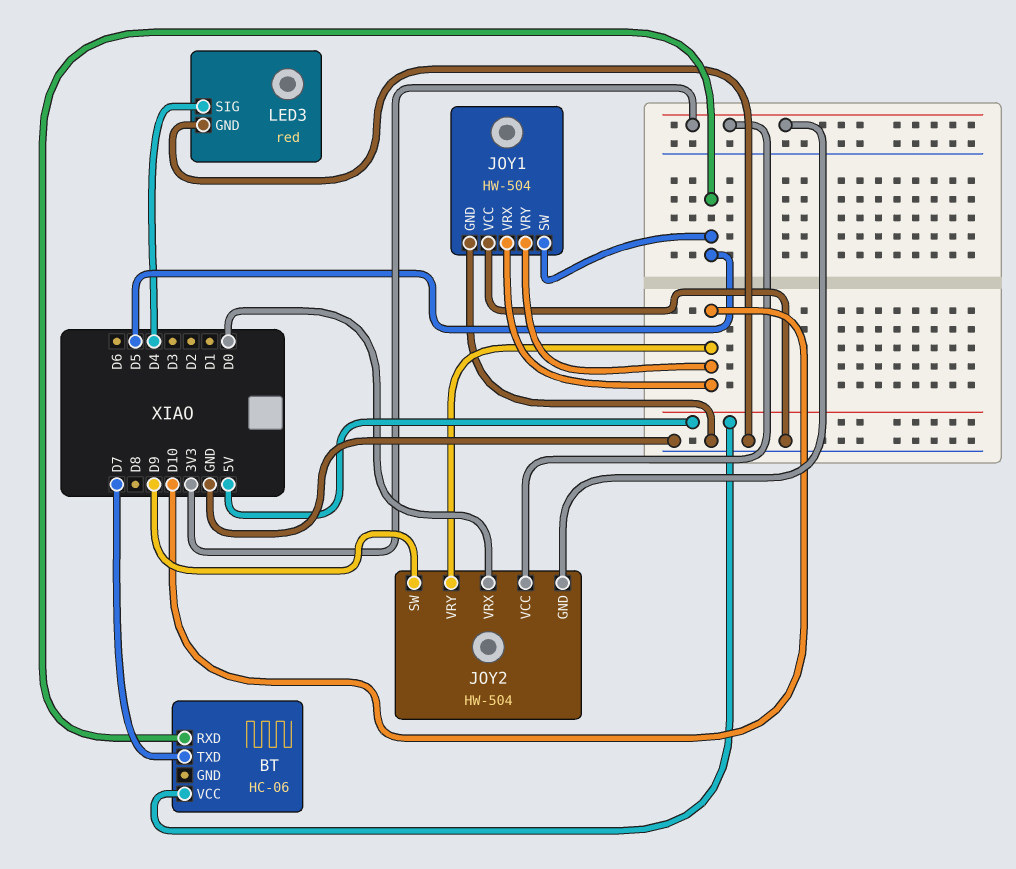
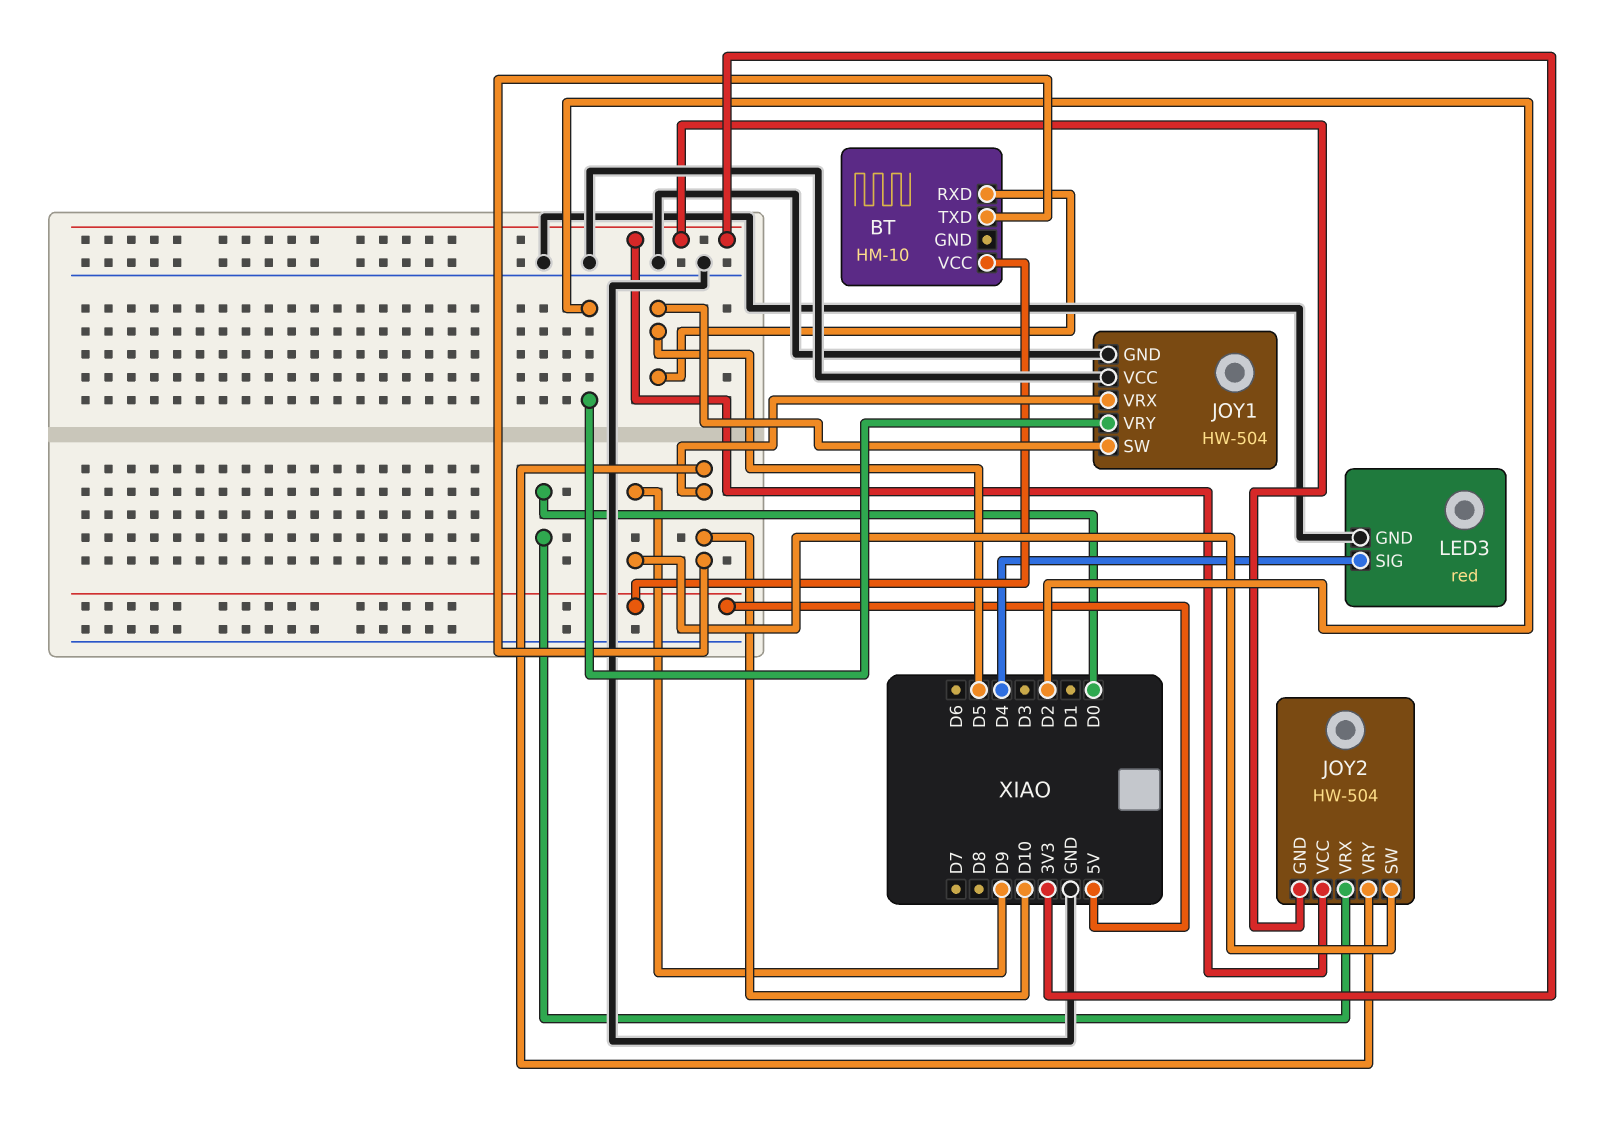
BT: HC-06 -> HM-10
BT pin TXD: D7 -> D10
JOY1 pin VRY: D10 -> D2

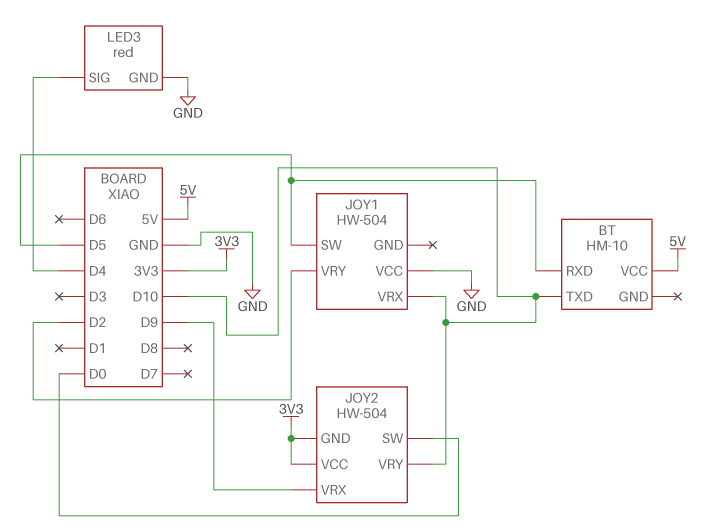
JOY1 pin GND: GND -> none
JOY2 pin SW: D9 -> D0
JOY2 pin VRX: D0 -> D9

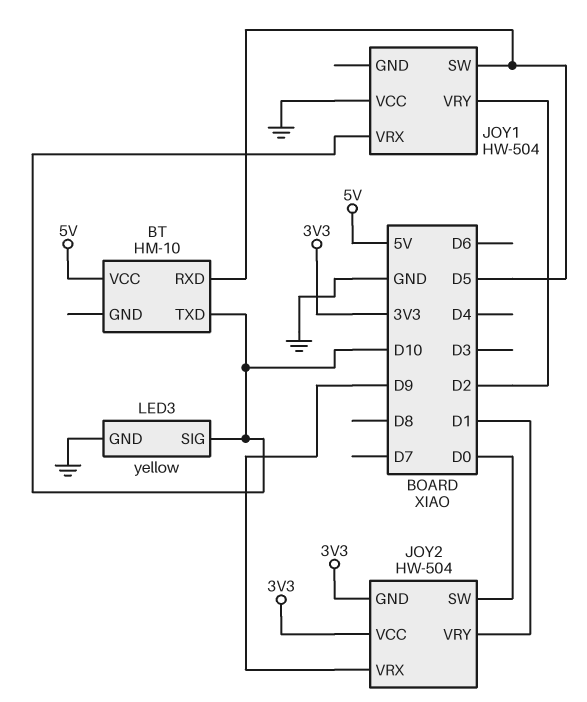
JOY2 pin VRY: D10 -> D1
LED3: red -> yellow
LED3 pin SIG: D4 -> D10

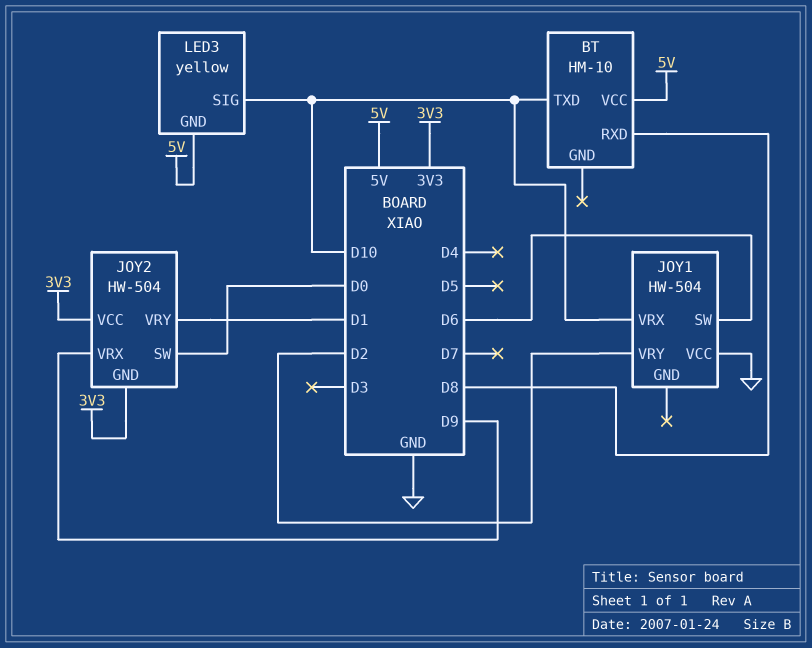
BT pin RXD: D5 -> D8
JOY1 pin SW: D5 -> D6
LED3 pin GND: GND -> 5V

